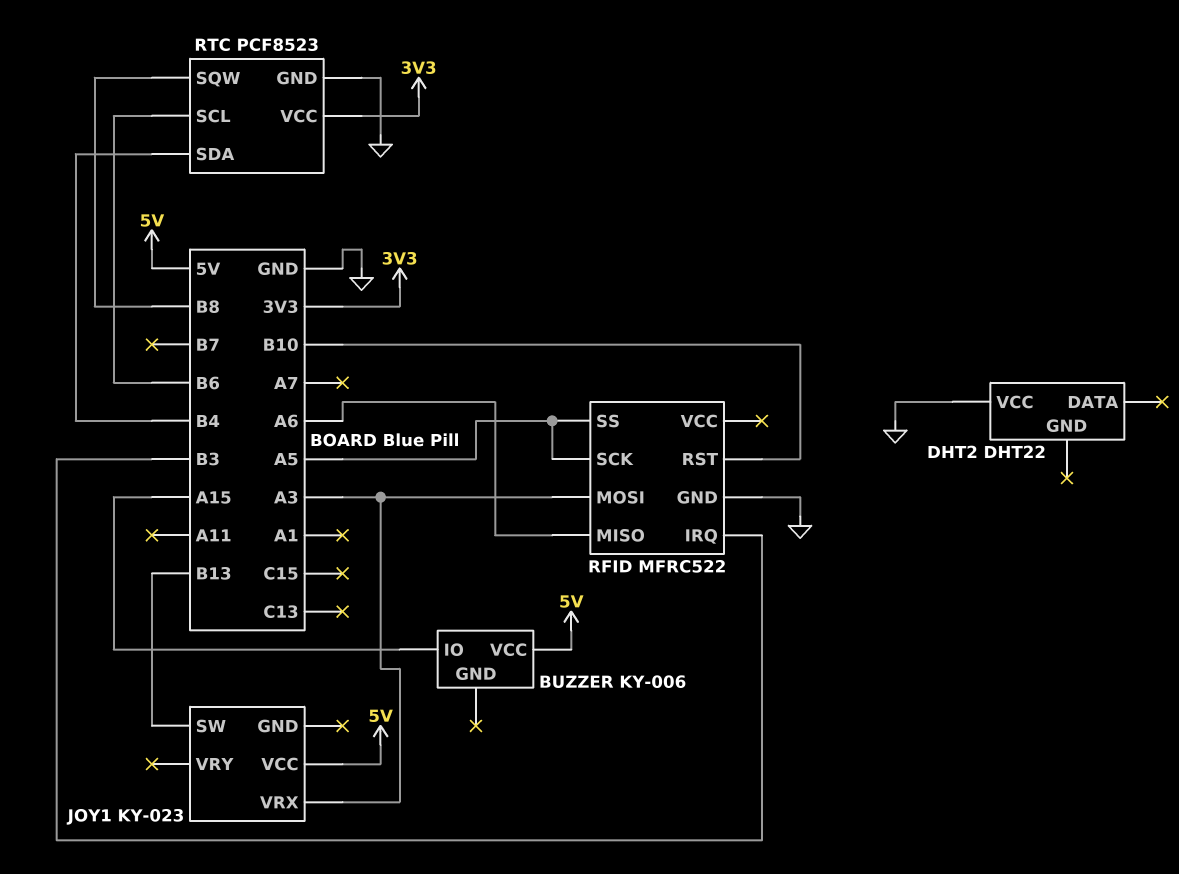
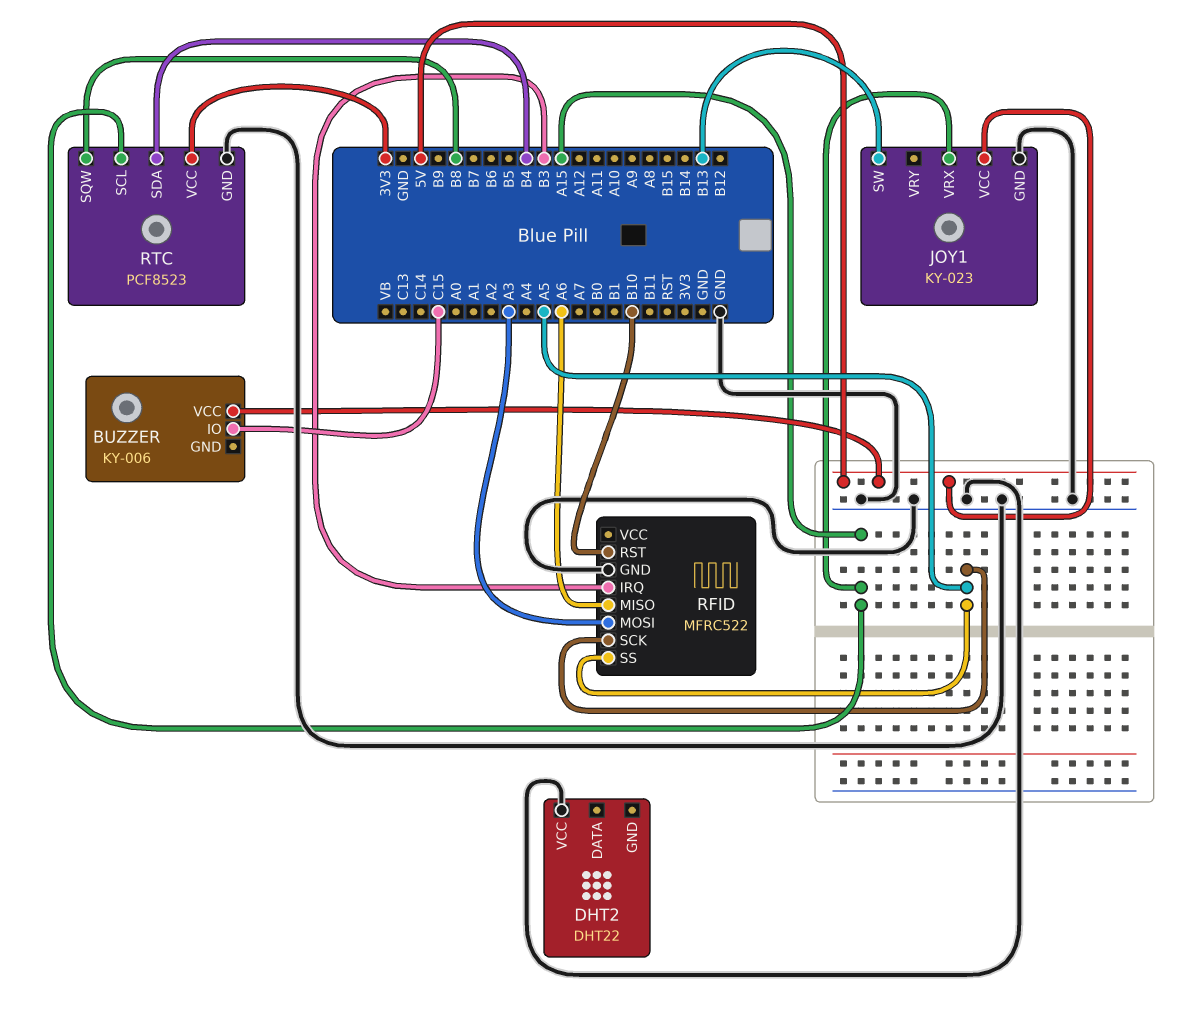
BUZZER pin IO: A15 -> C15
JOY1 pin GND: none -> GND
JOY1 pin VRX: A3 -> A15
RTC pin SCL: B6 -> A15

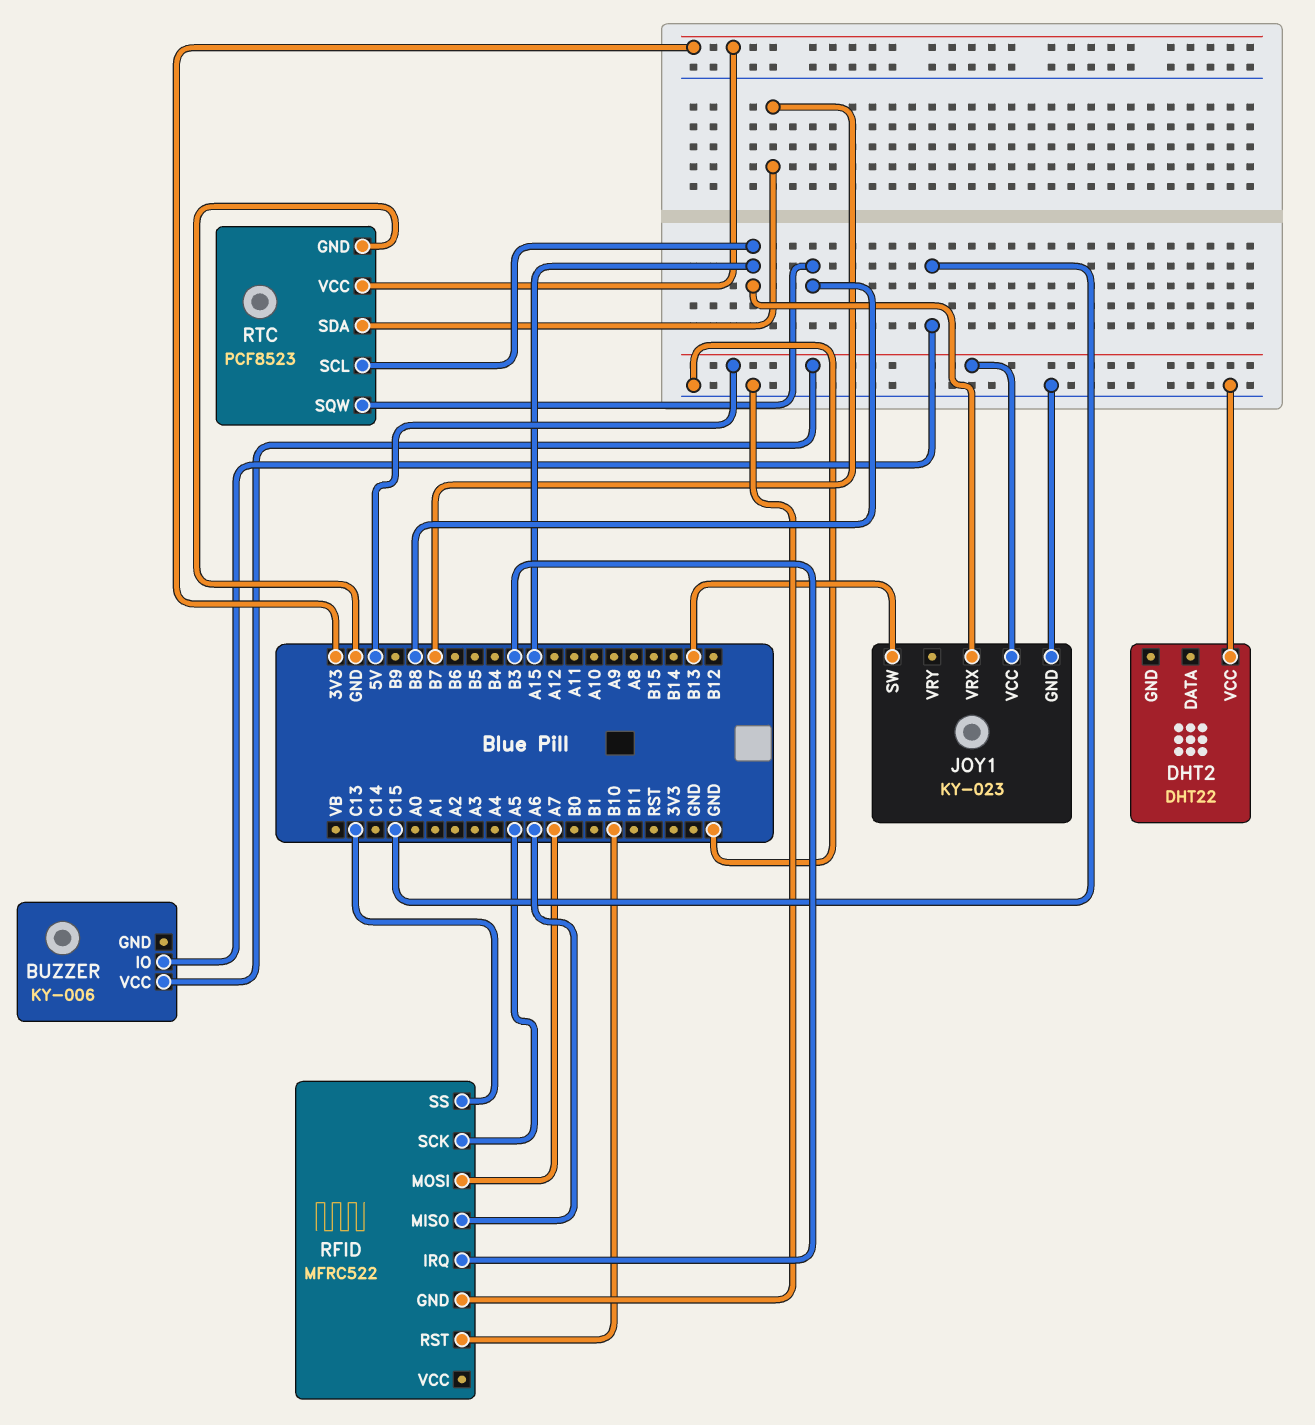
RFID pin MOSI: A3 -> A7
RFID pin SS: A5 -> C13
RTC pin SDA: B4 -> B7

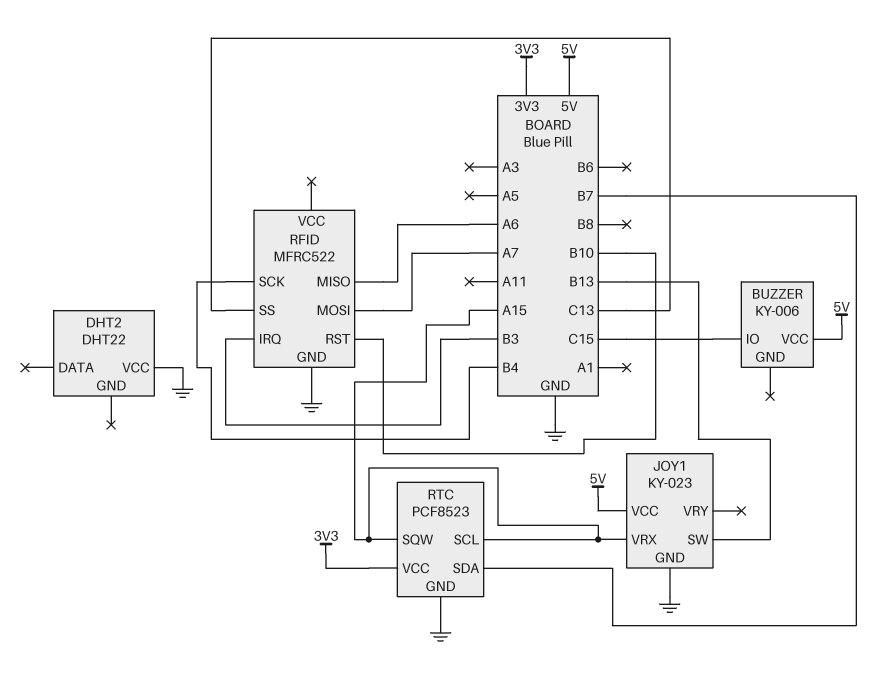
RFID pin SCK: A5 -> B4
RTC pin SQW: B8 -> A15

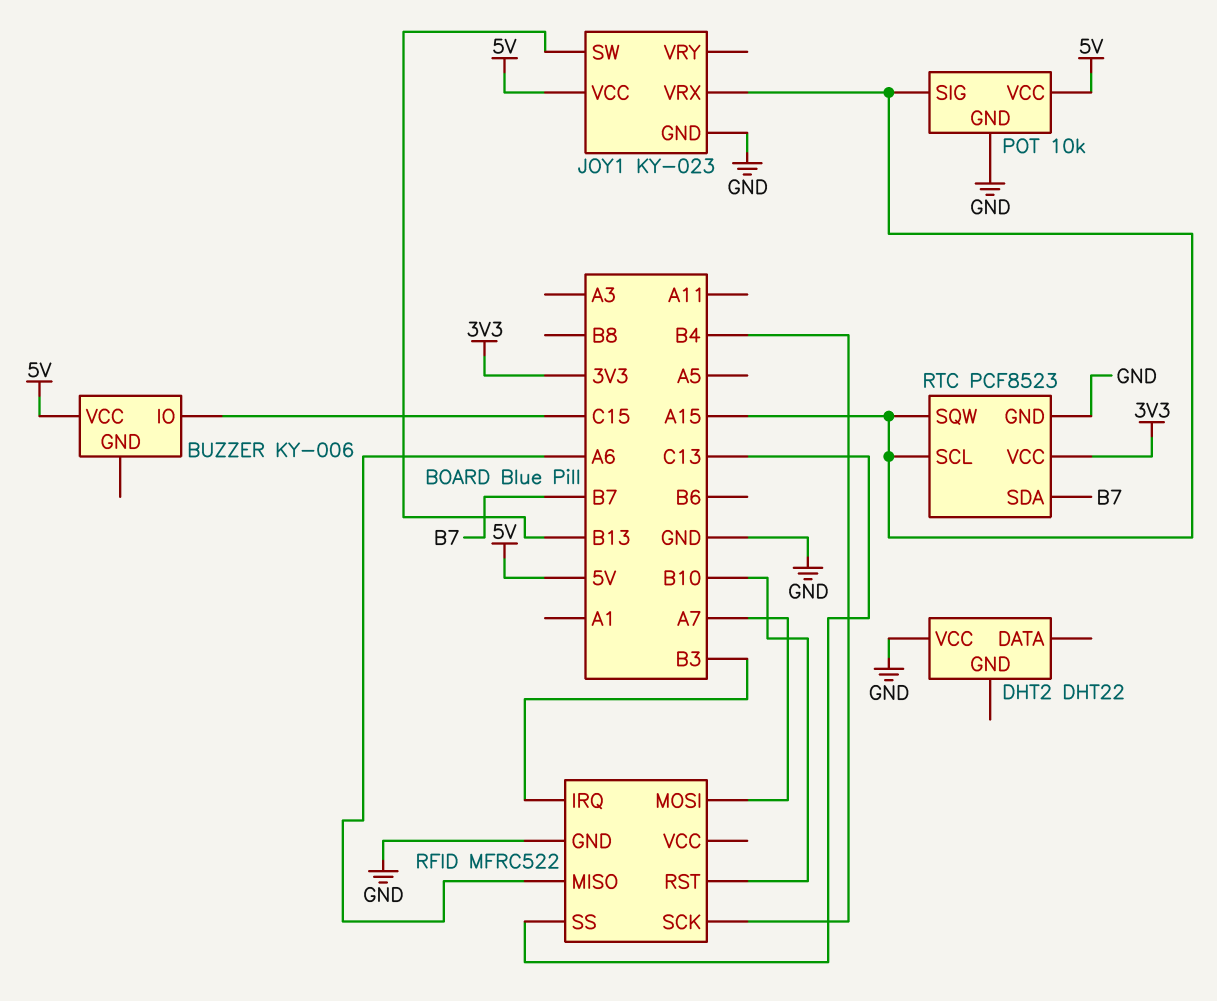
POT: none -> 10k
POT pin GND: none -> GND
POT pin SIG: none -> A15
POT pin VCC: none -> 5V

